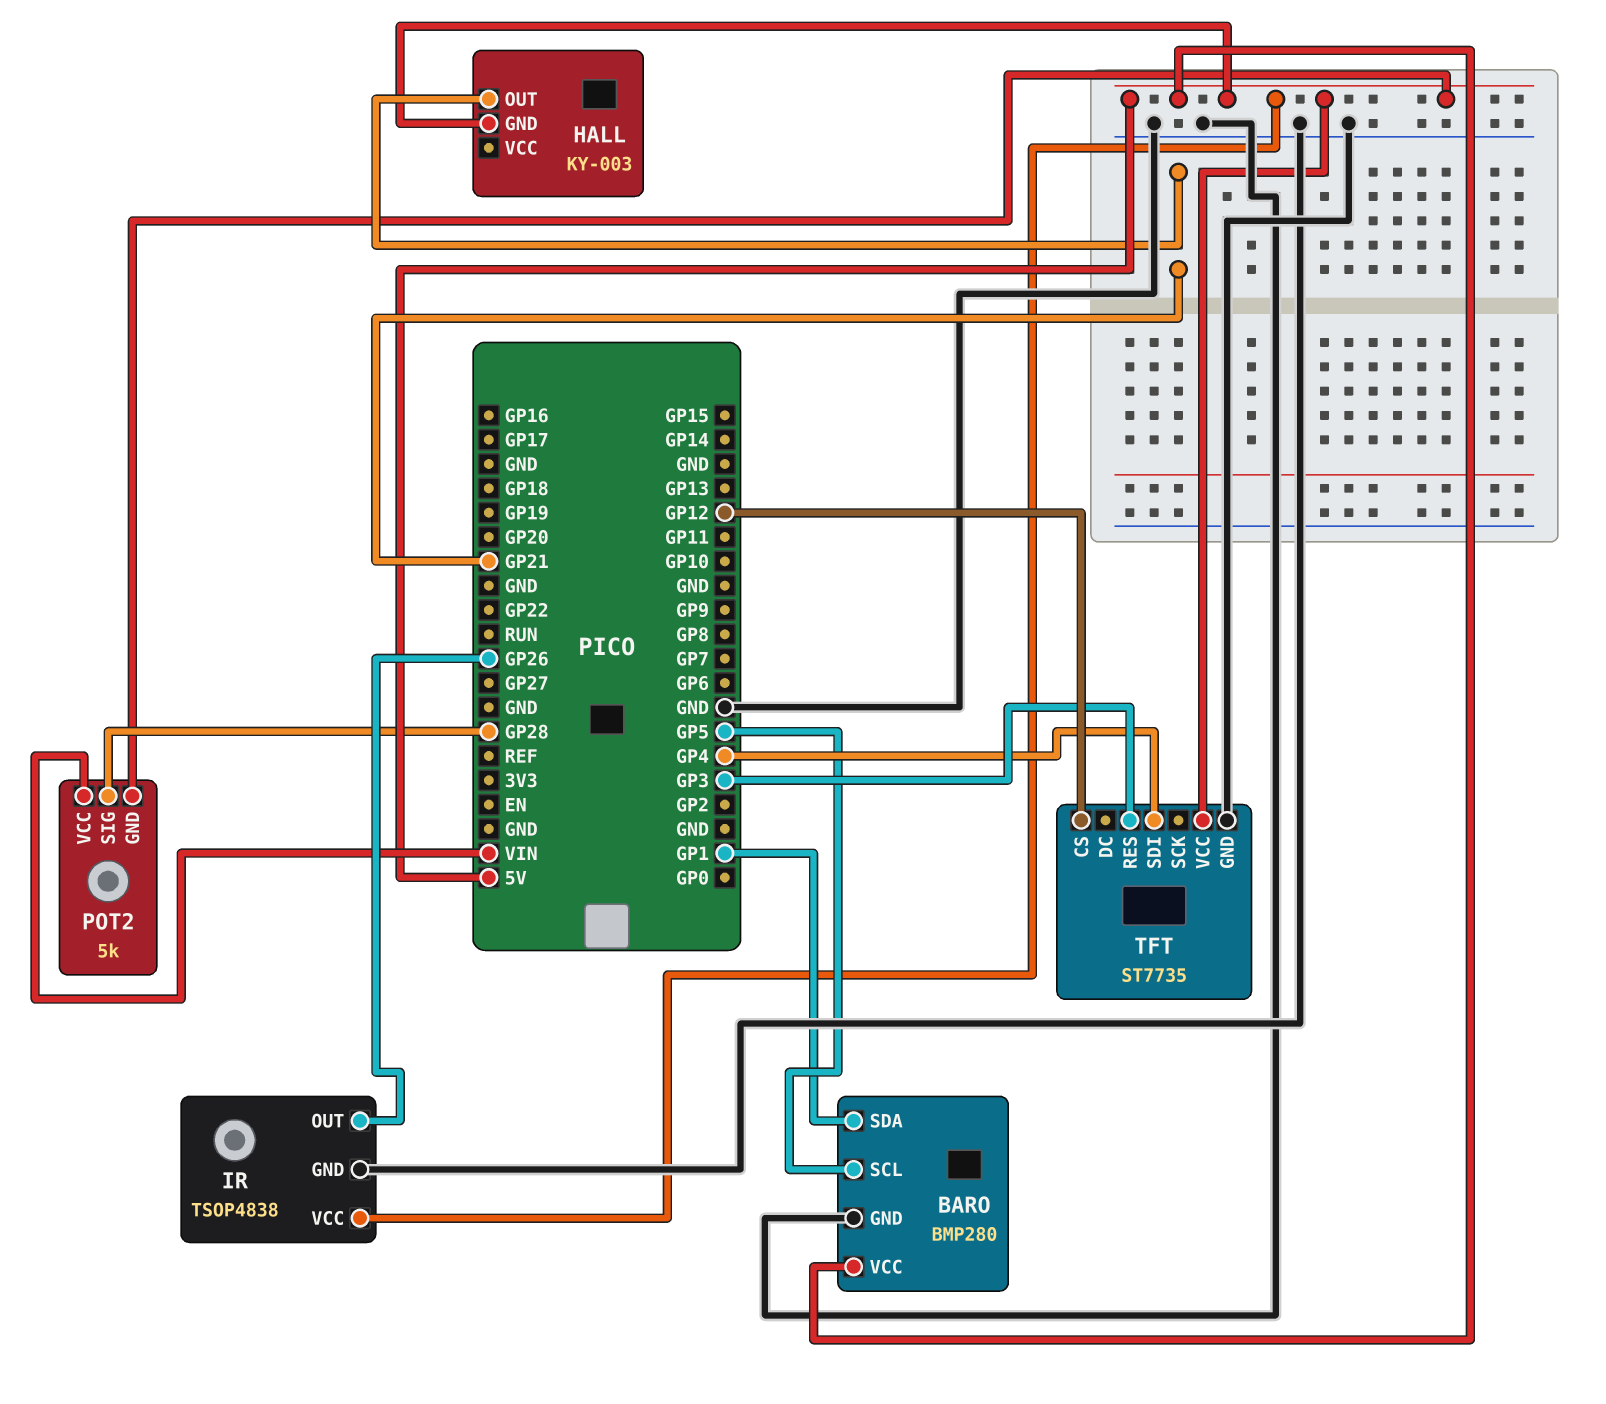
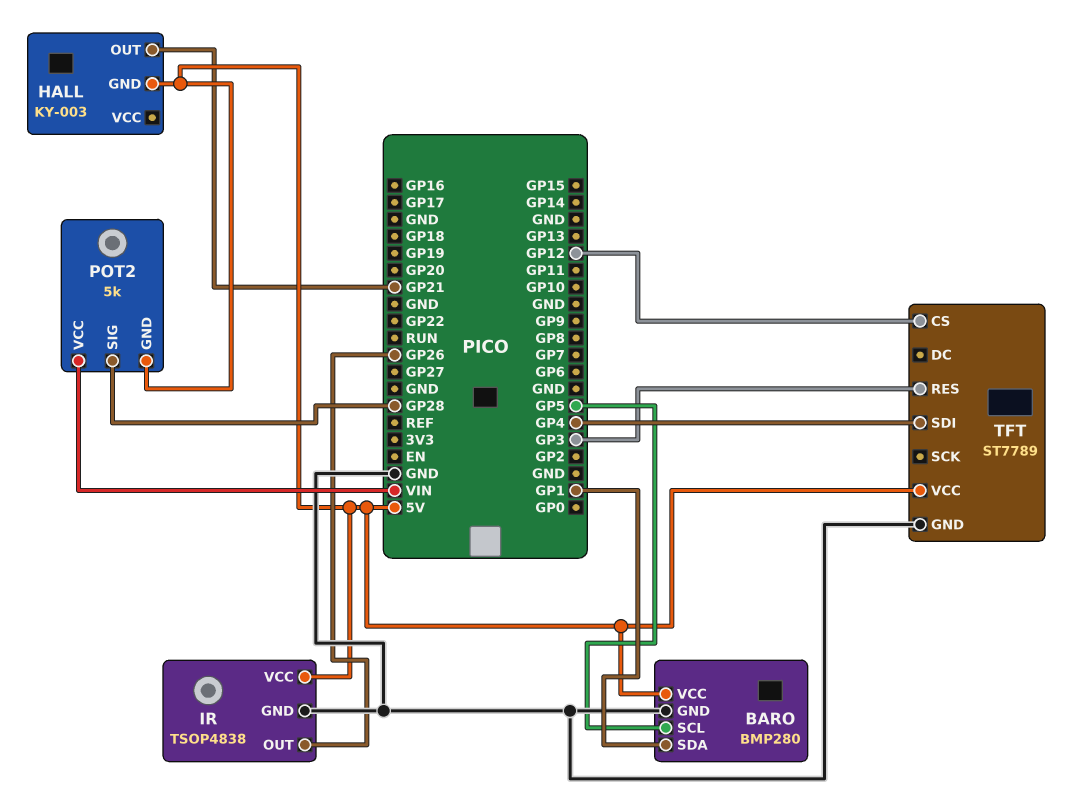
TFT: ST7735 -> ST7789

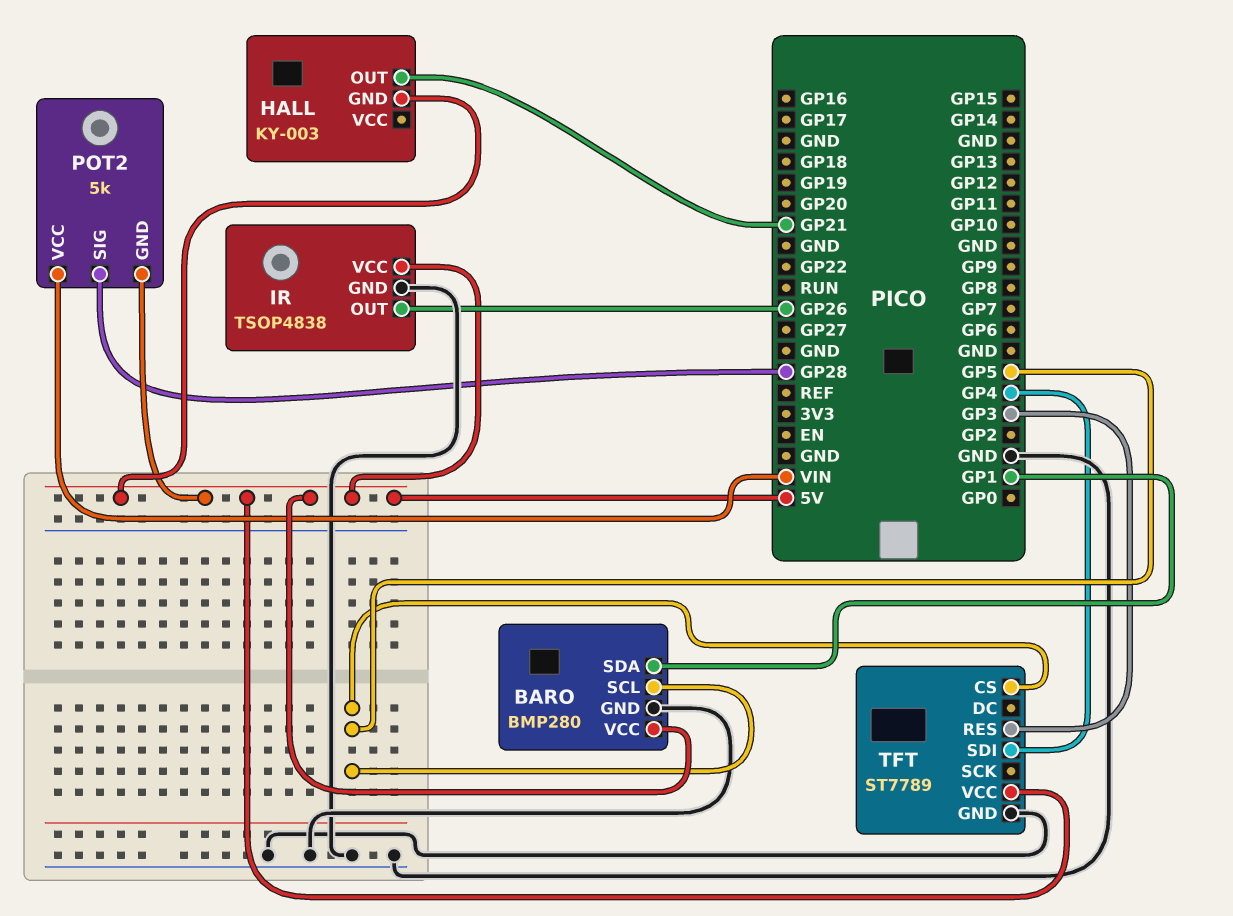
TFT pin CS: GP12 -> GP5

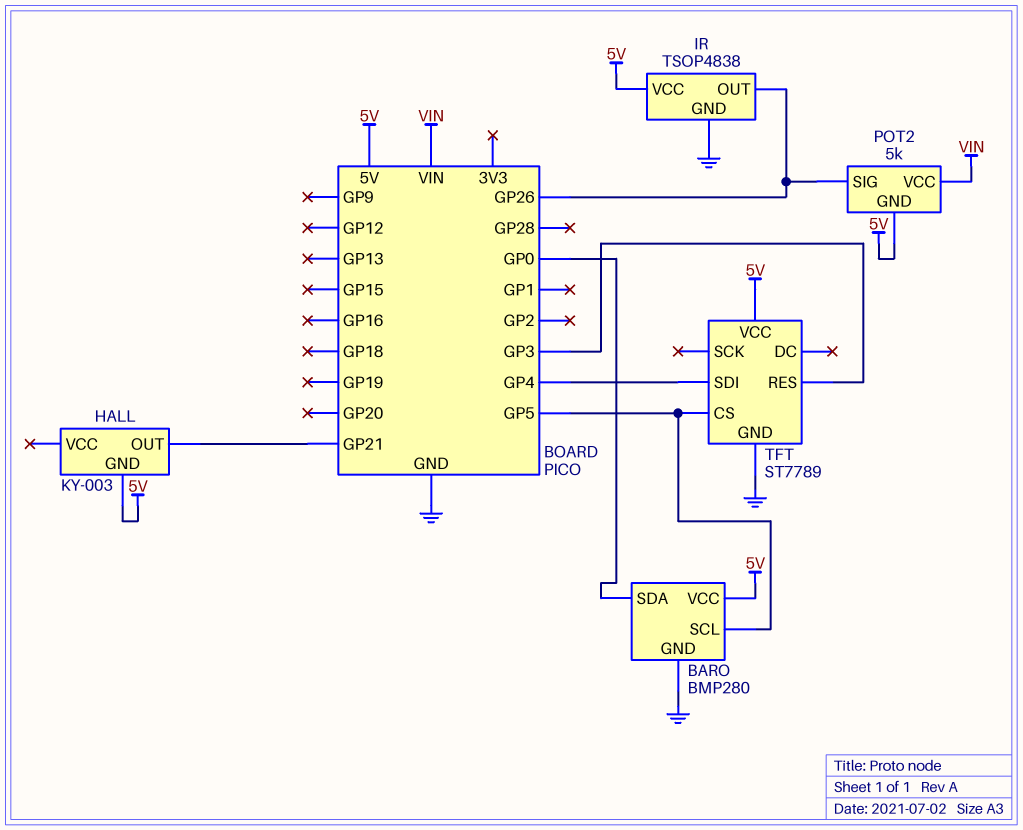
BARO pin SDA: GP1 -> GP0
POT2 pin SIG: GP28 -> GP26

